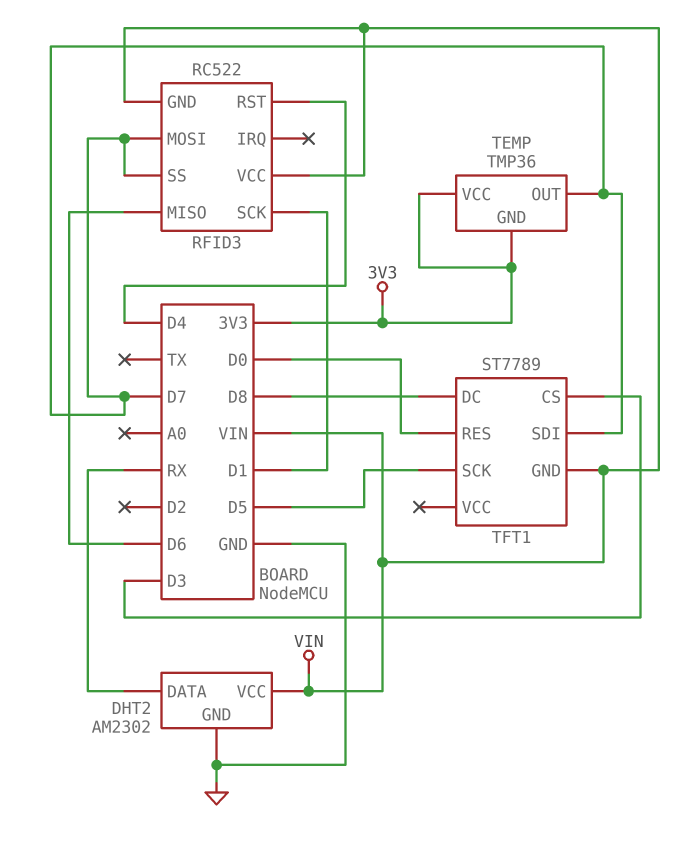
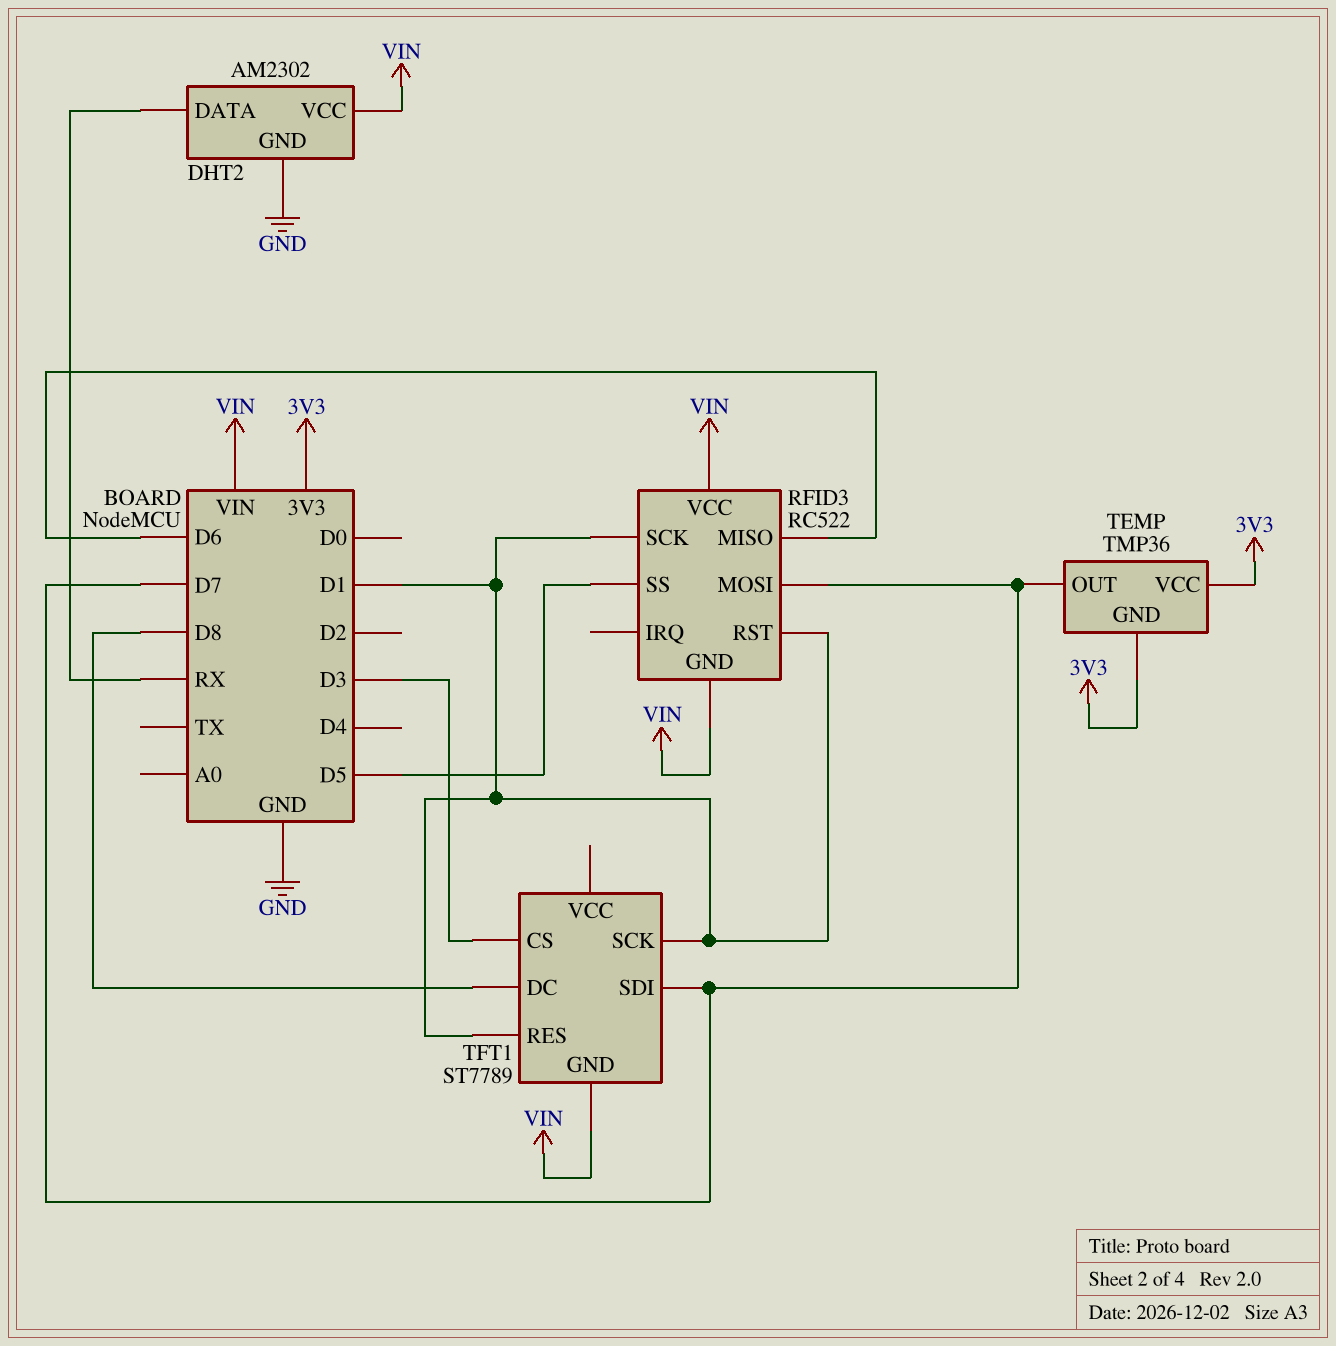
RFID3 pin RST: D4 -> D1
RFID3 pin SS: D7 -> D5
TFT1 pin RES: D0 -> D1
TFT1 pin SCK: D5 -> D1

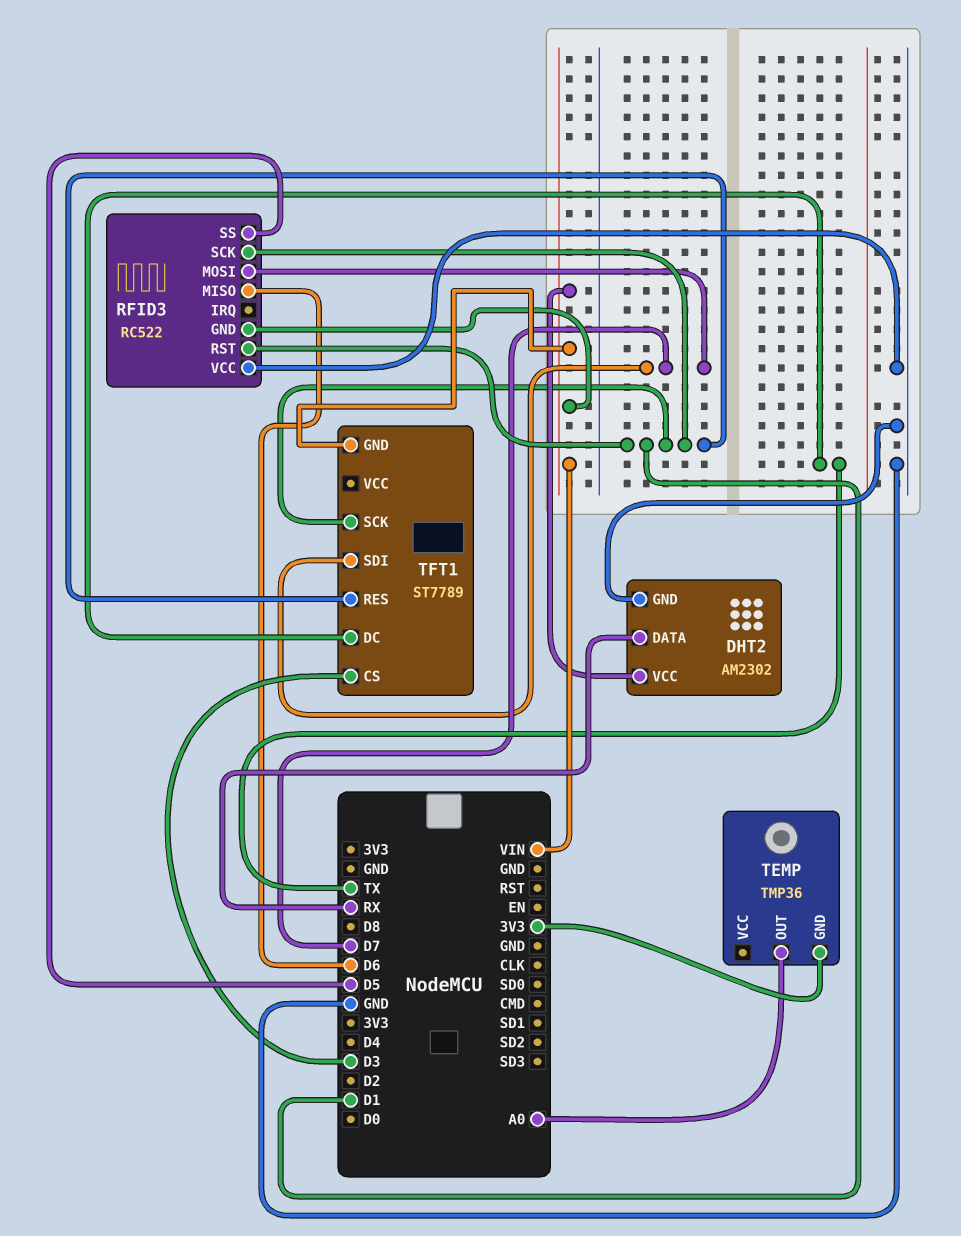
RFID3 pin VCC: VIN -> GND
TEMP pin OUT: D7 -> A0
TEMP pin VCC: 3V3 -> none
TFT1 pin DC: D8 -> TX

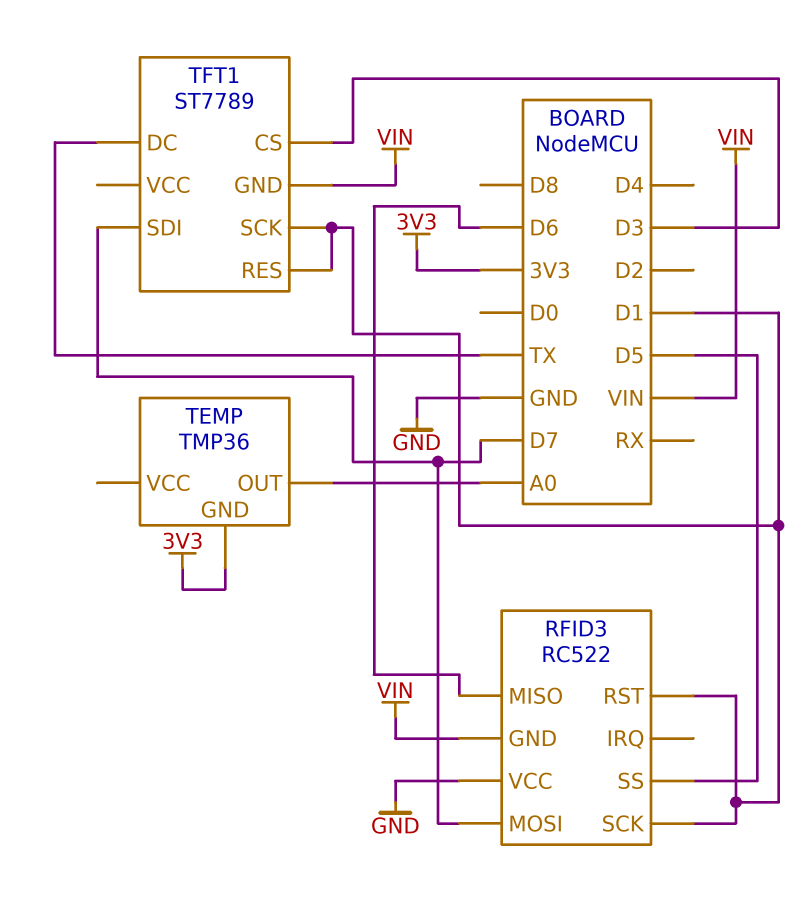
DHT2: AM2302 -> none
DHT2 pin DATA: RX -> none
DHT2 pin GND: GND -> none
DHT2 pin VCC: VIN -> none

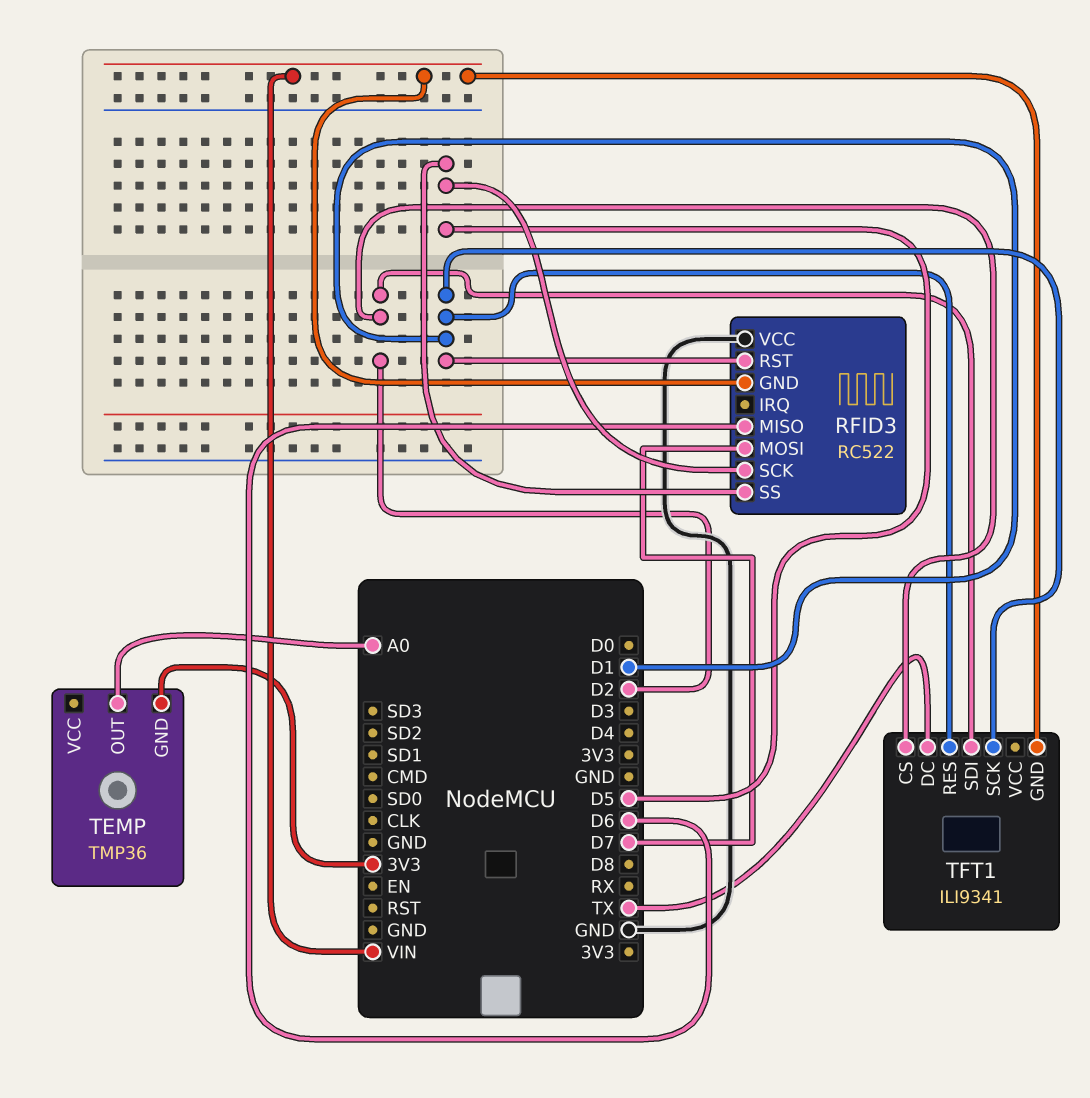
RFID3 pin SCK: D1 -> D5
TFT1: ST7789 -> ILI9341
TFT1 pin CS: D3 -> D2
TFT1 pin SDI: D7 -> D2

